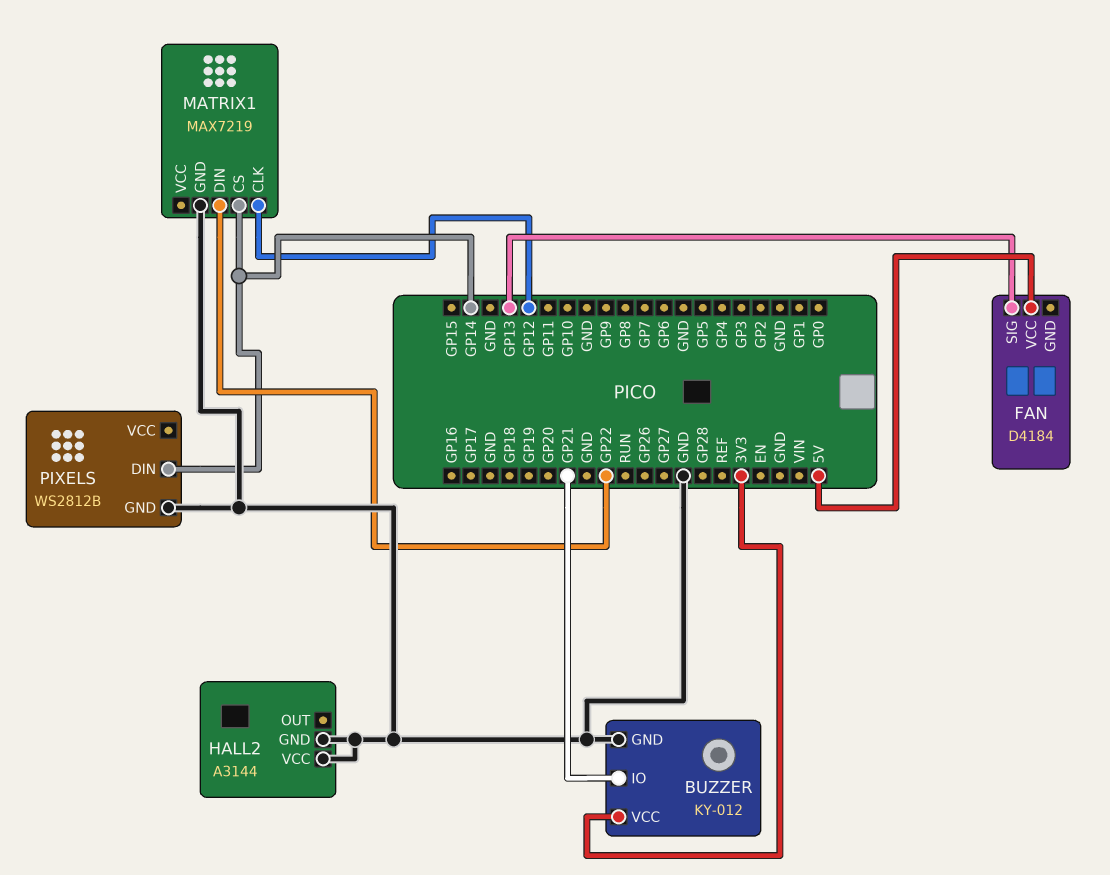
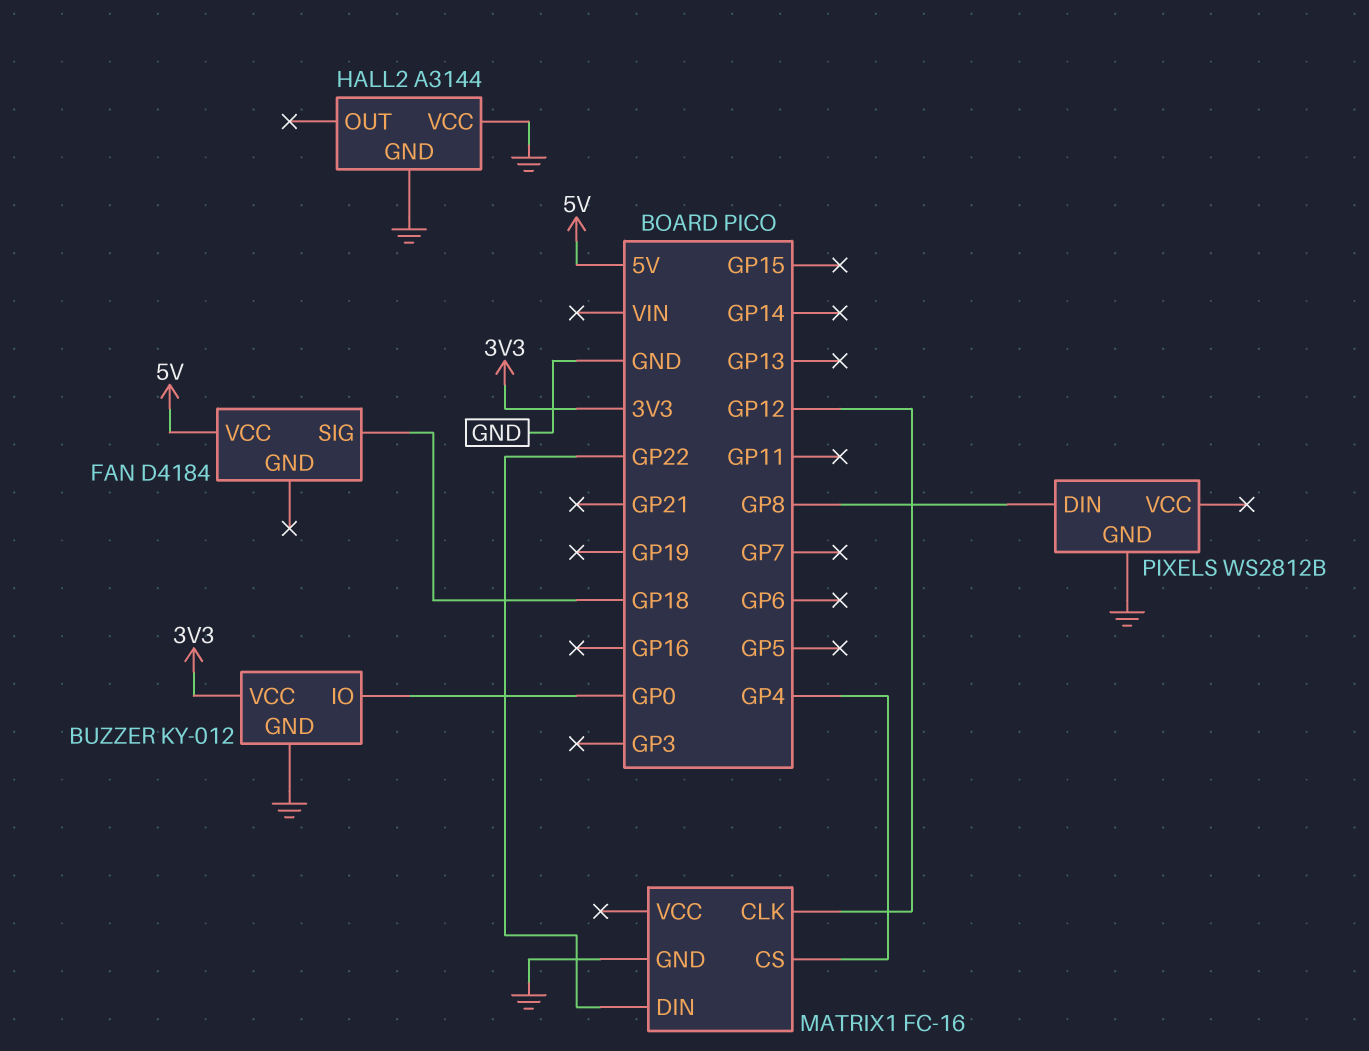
BUZZER pin IO: GP21 -> GP0
FAN pin SIG: GP13 -> GP18
MATRIX1: MAX7219 -> FC-16
MATRIX1 pin CS: GP14 -> GP4
PIXELS pin DIN: GP14 -> GP8

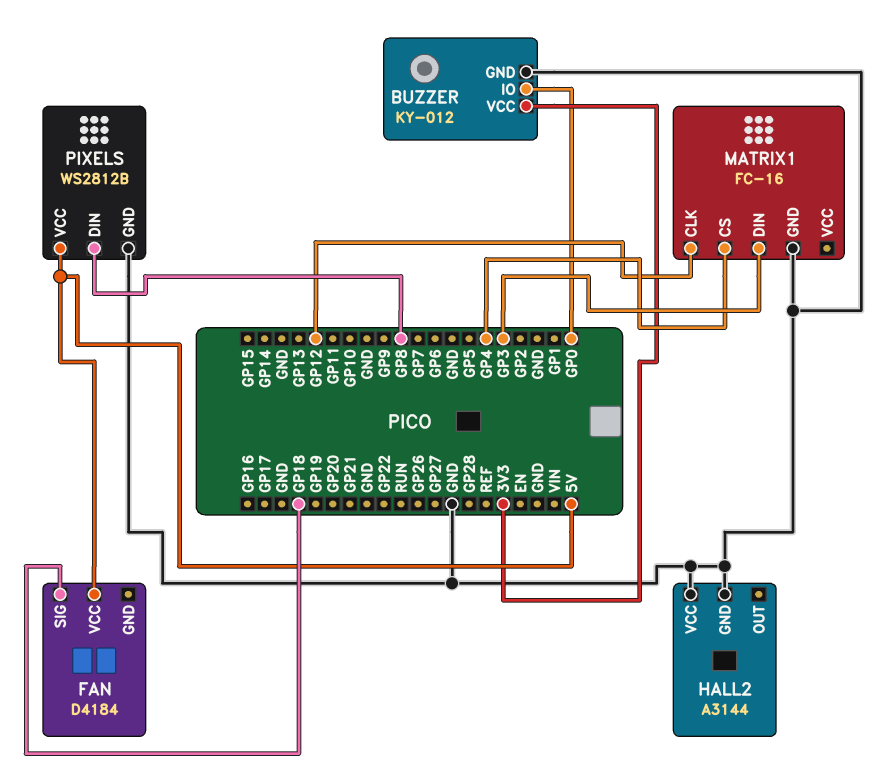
MATRIX1 pin DIN: GP22 -> GP3
PIXELS pin VCC: none -> 5V

